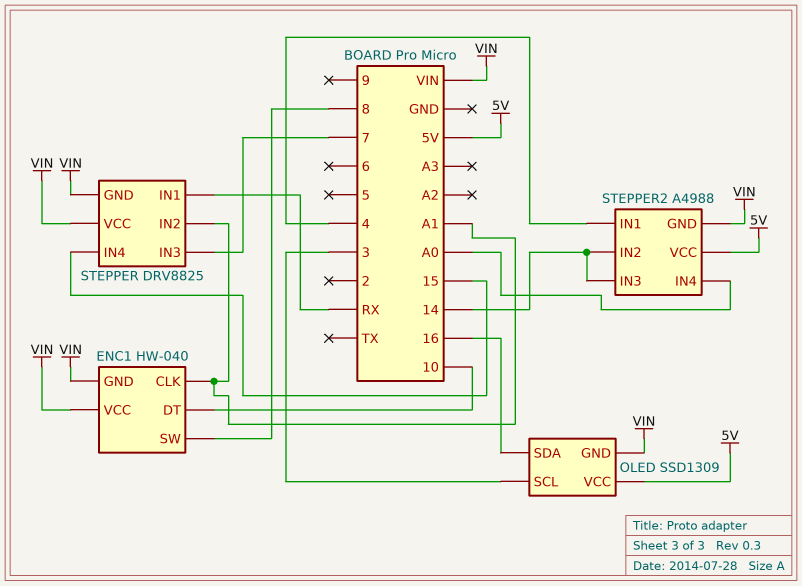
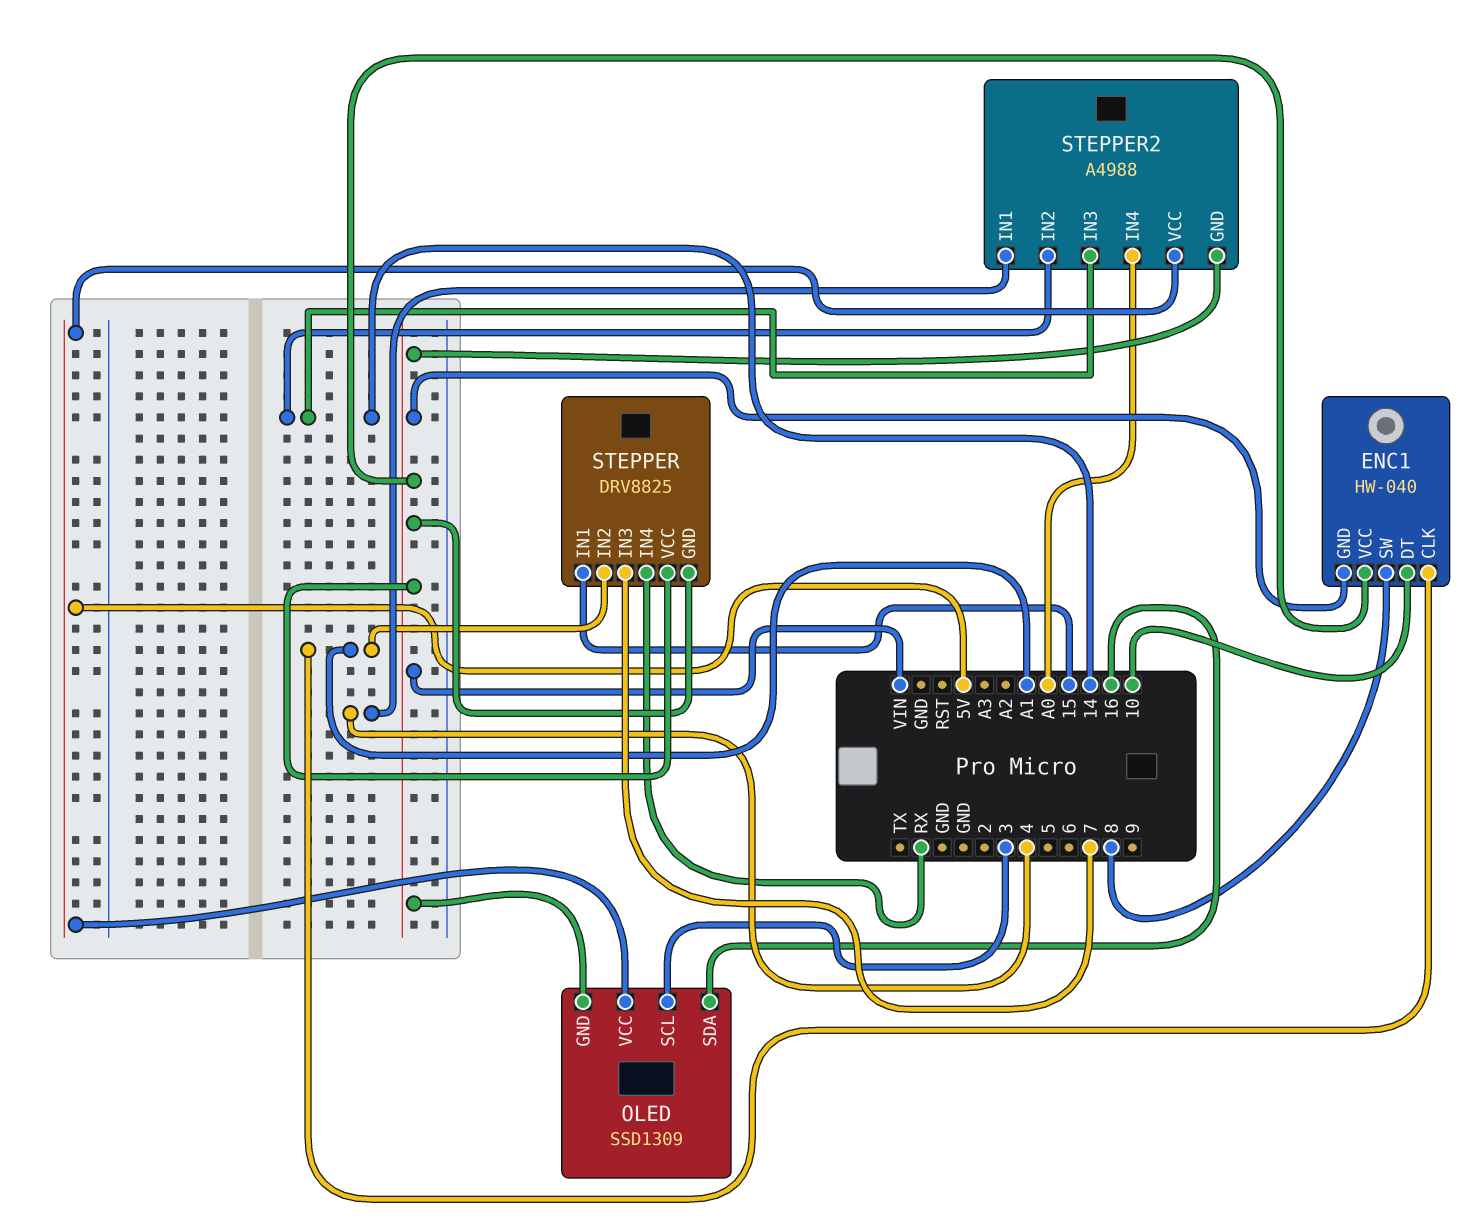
STEPPER pin IN1: RX -> 15
STEPPER pin IN4: 15 -> RX

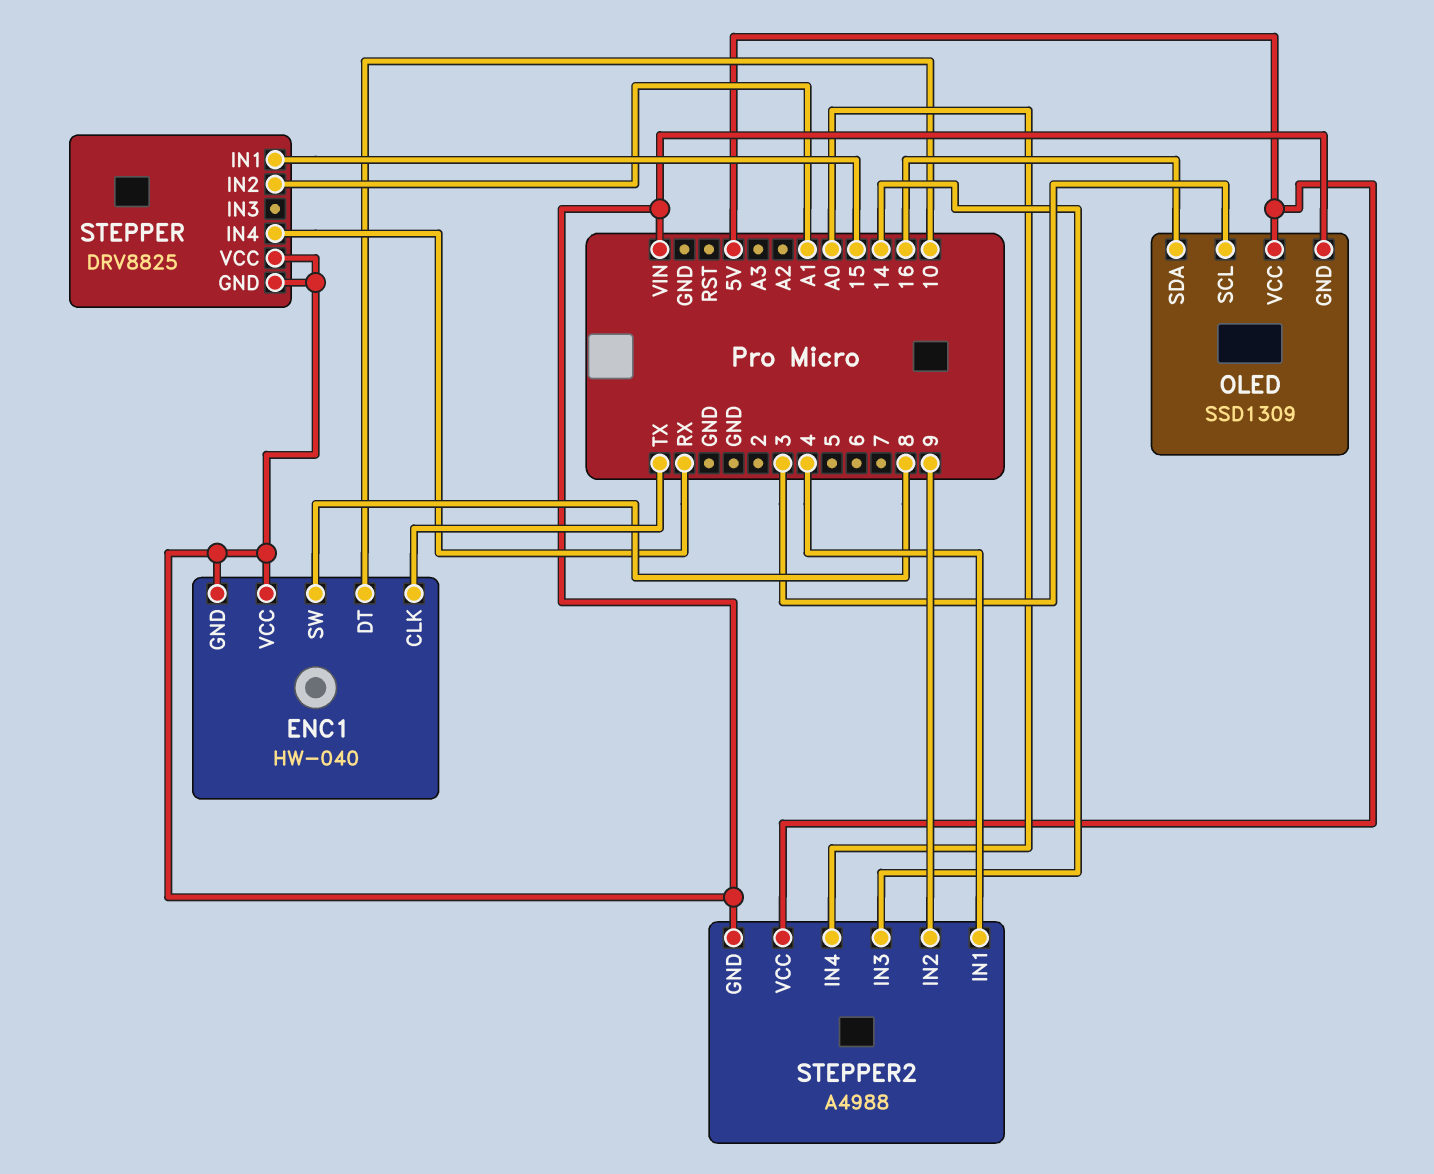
ENC1 pin CLK: A1 -> TX
STEPPER pin IN3: 7 -> none
STEPPER2 pin IN2: 14 -> 9

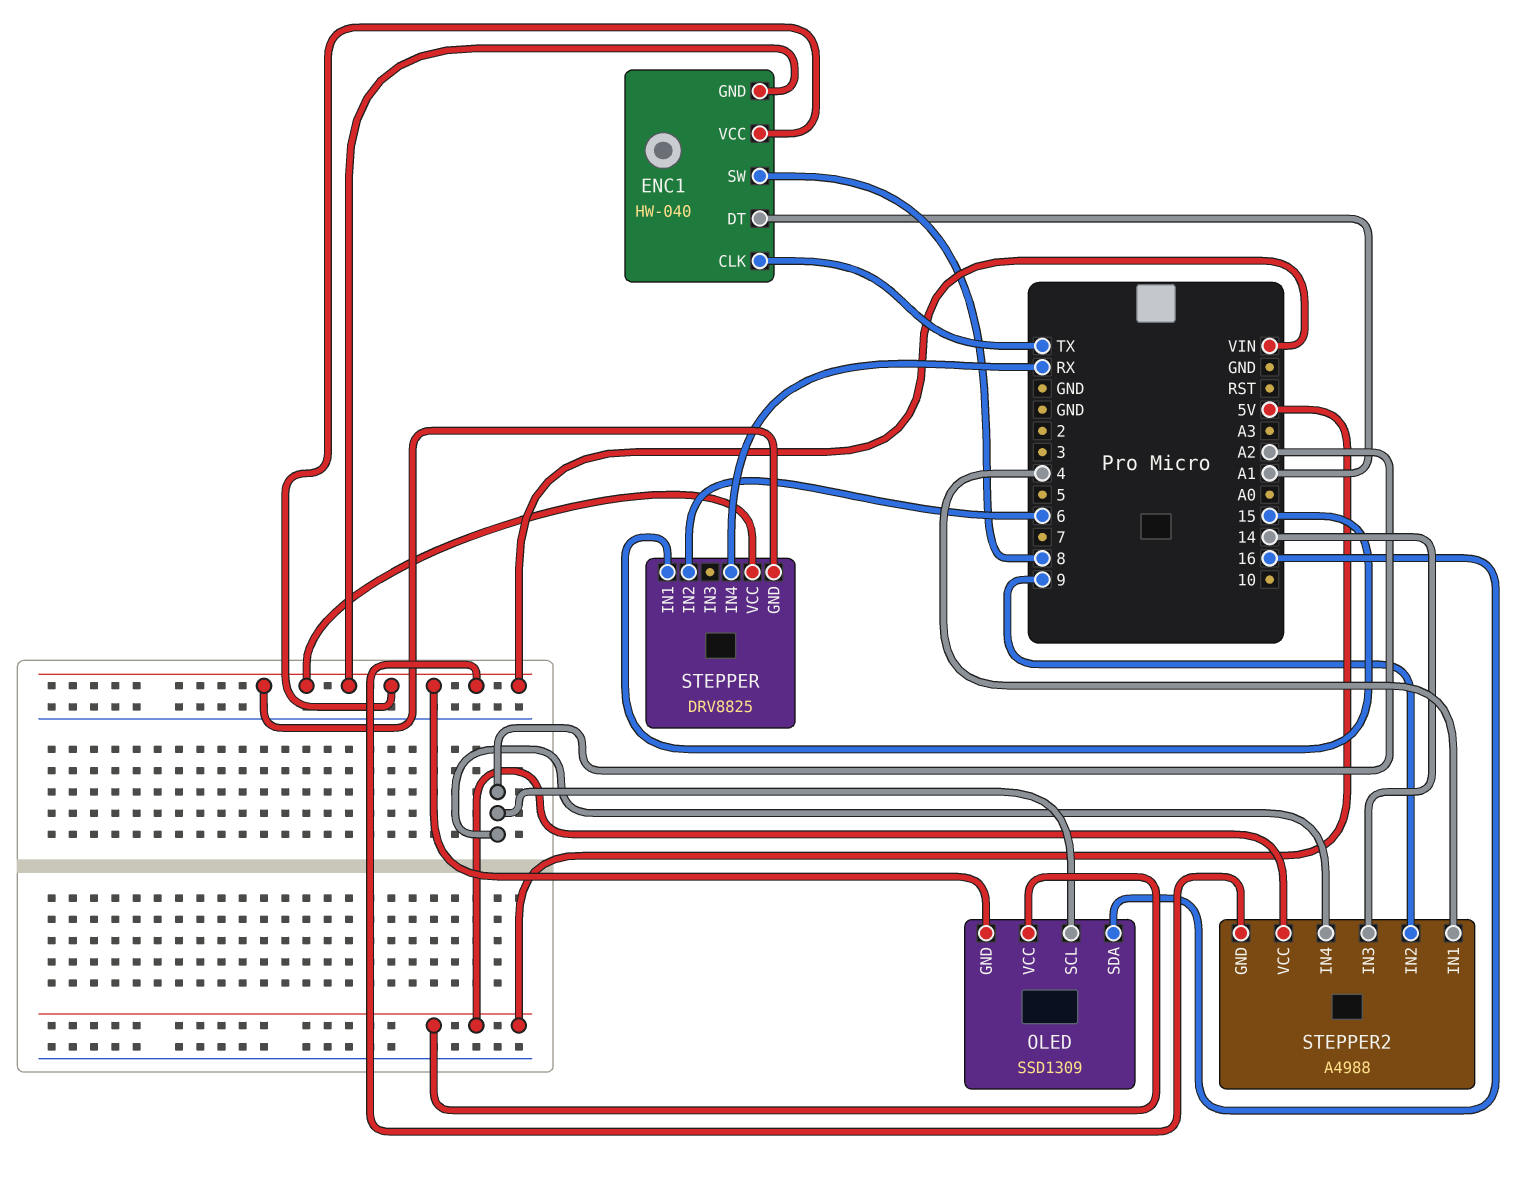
ENC1 pin DT: 10 -> A1
OLED pin SCL: 3 -> A2
STEPPER pin IN2: A1 -> 6
STEPPER2 pin IN4: A0 -> A2

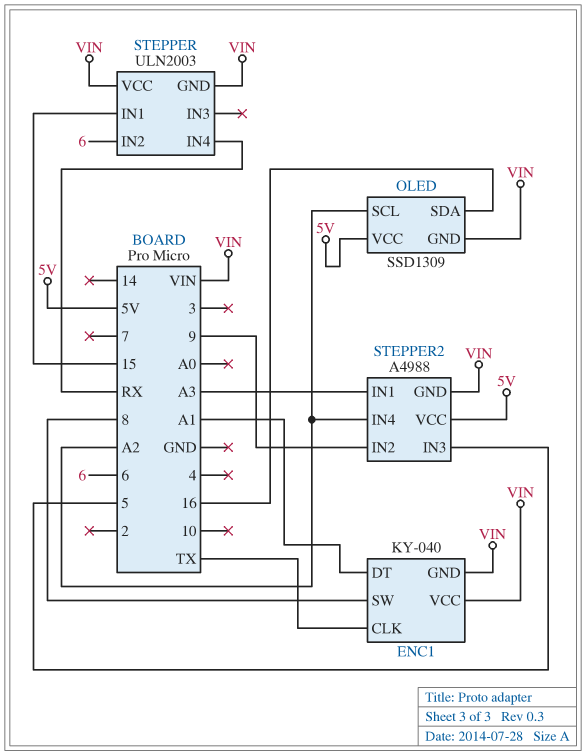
ENC1: HW-040 -> KY-040
STEPPER: DRV8825 -> ULN2003
STEPPER2 pin IN1: 4 -> A3
STEPPER2 pin IN3: 14 -> 5

